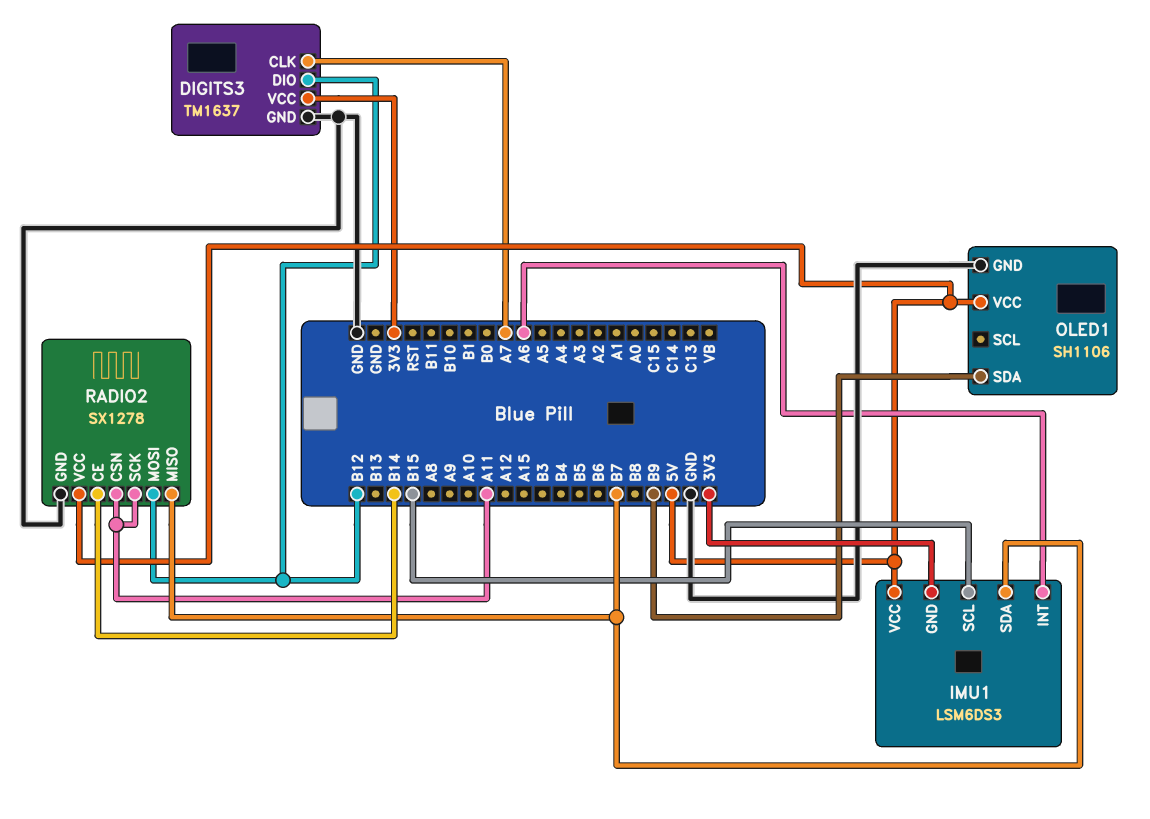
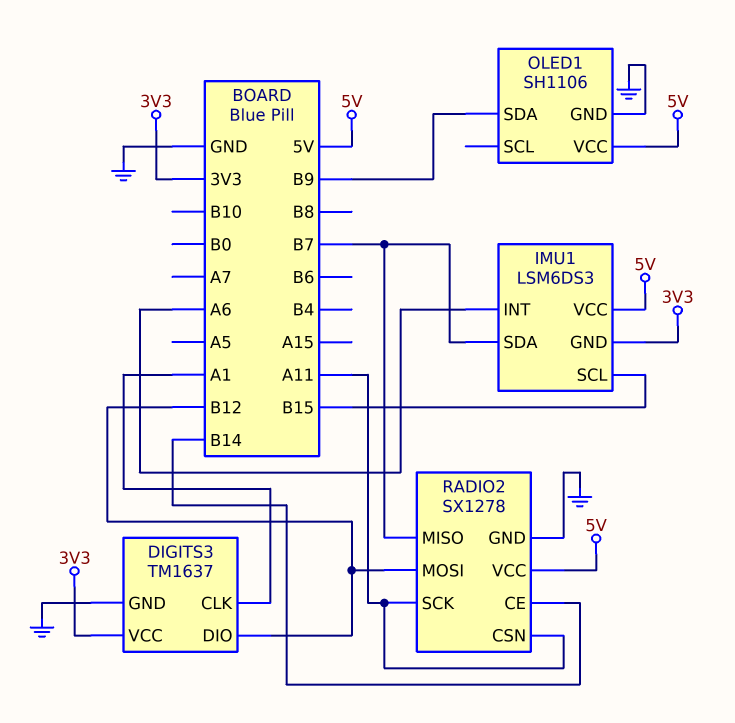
DIGITS3 pin CLK: A7 -> A1

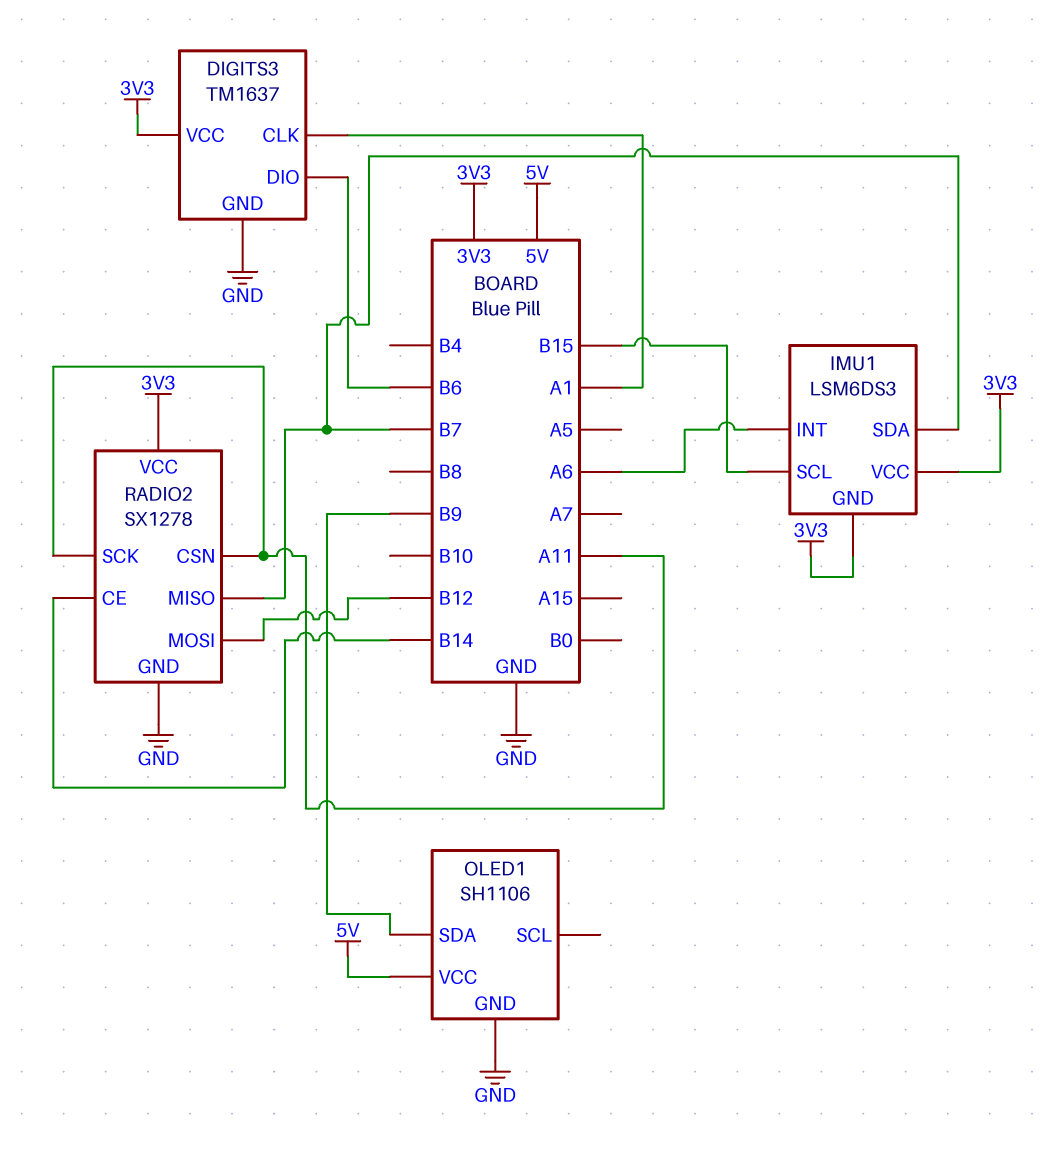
DIGITS3 pin DIO: B12 -> B6
IMU1 pin VCC: 5V -> 3V3
RADIO2 pin VCC: 5V -> 3V3

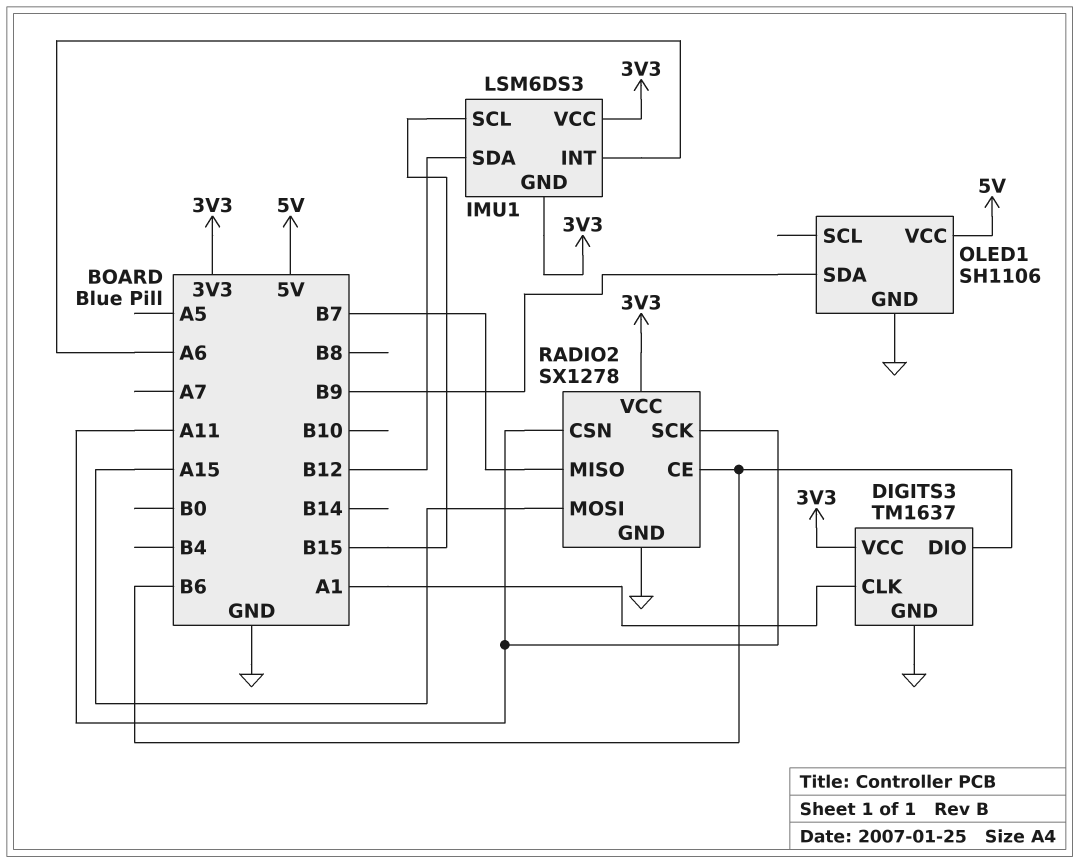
IMU1 pin SDA: B7 -> B12
RADIO2 pin CE: B14 -> B6
RADIO2 pin MOSI: B12 -> A15

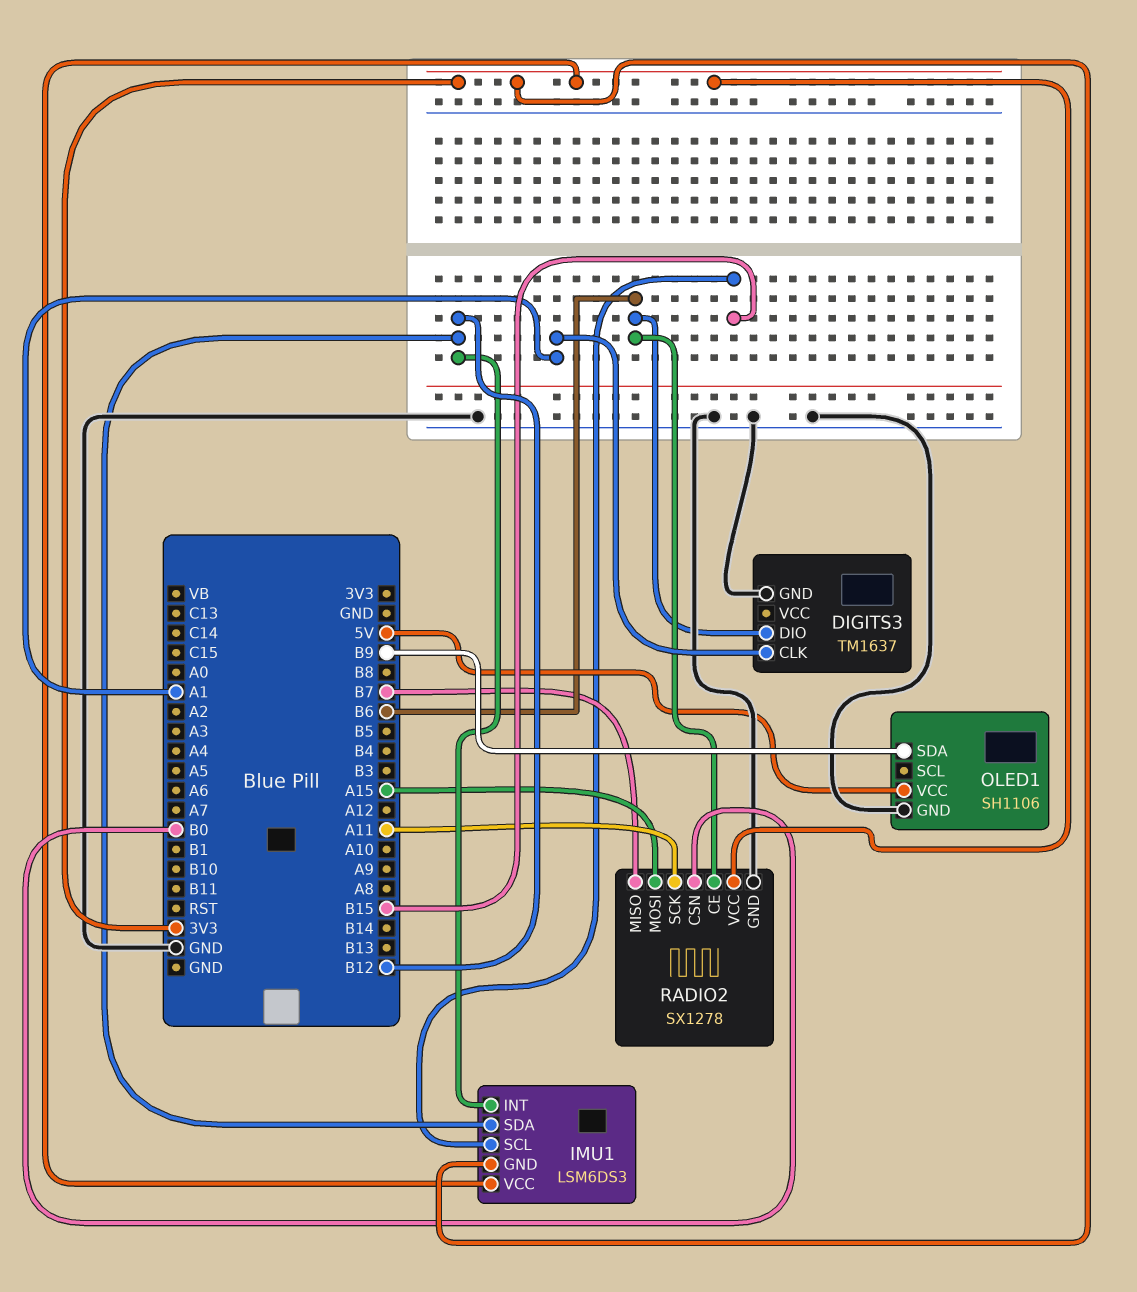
DIGITS3 pin VCC: 3V3 -> none
IMU1 pin INT: A6 -> B12
RADIO2 pin CSN: A11 -> B0

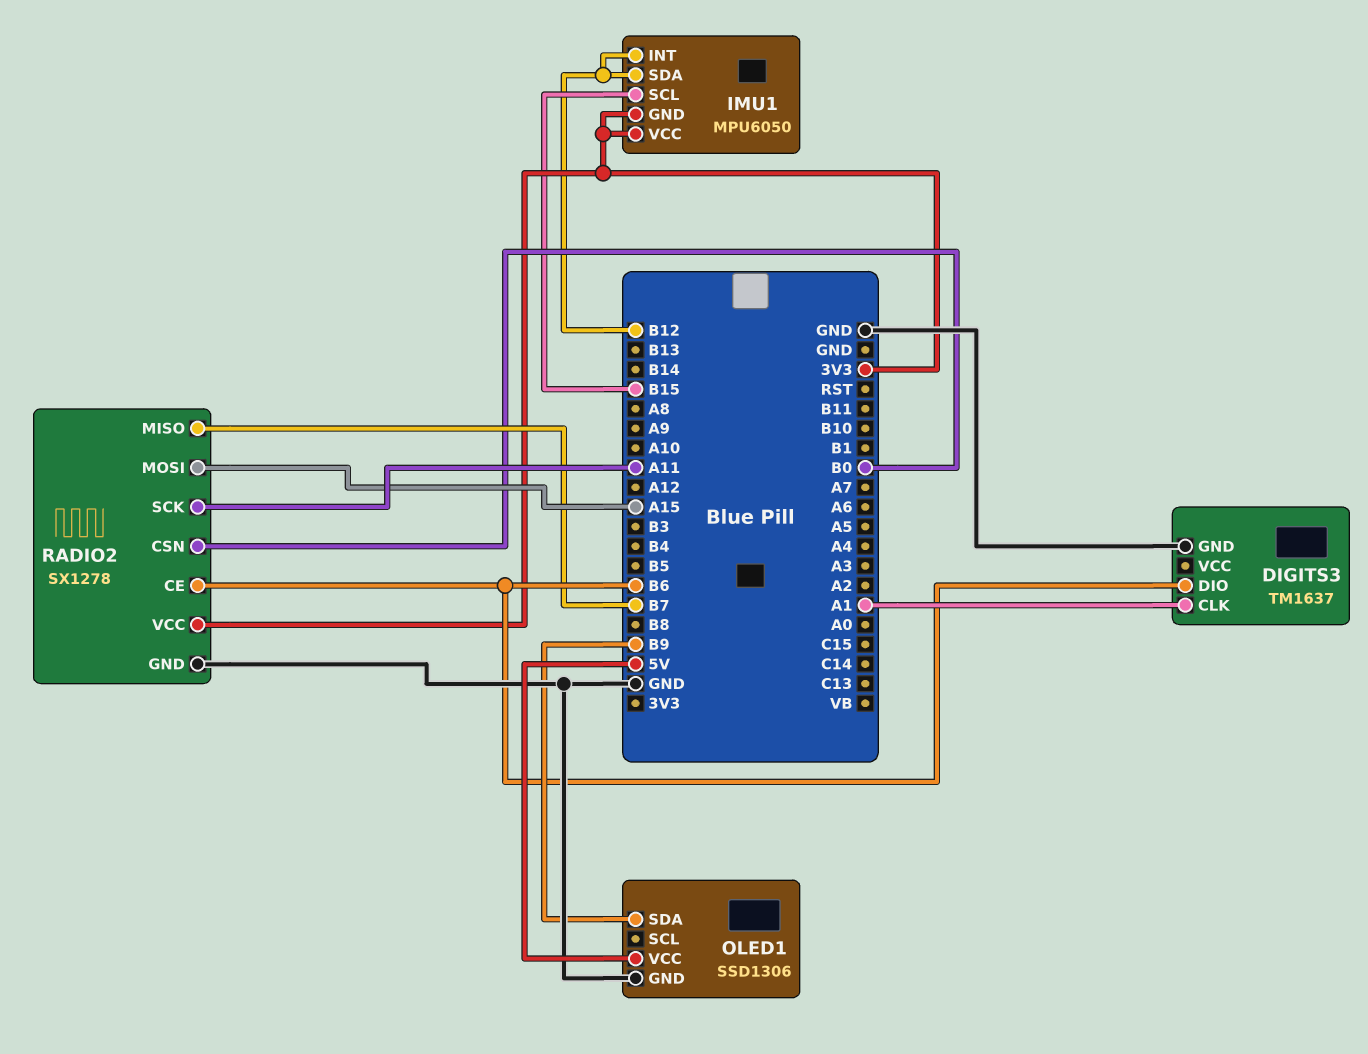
IMU1: LSM6DS3 -> MPU6050
OLED1: SH1106 -> SSD1306

